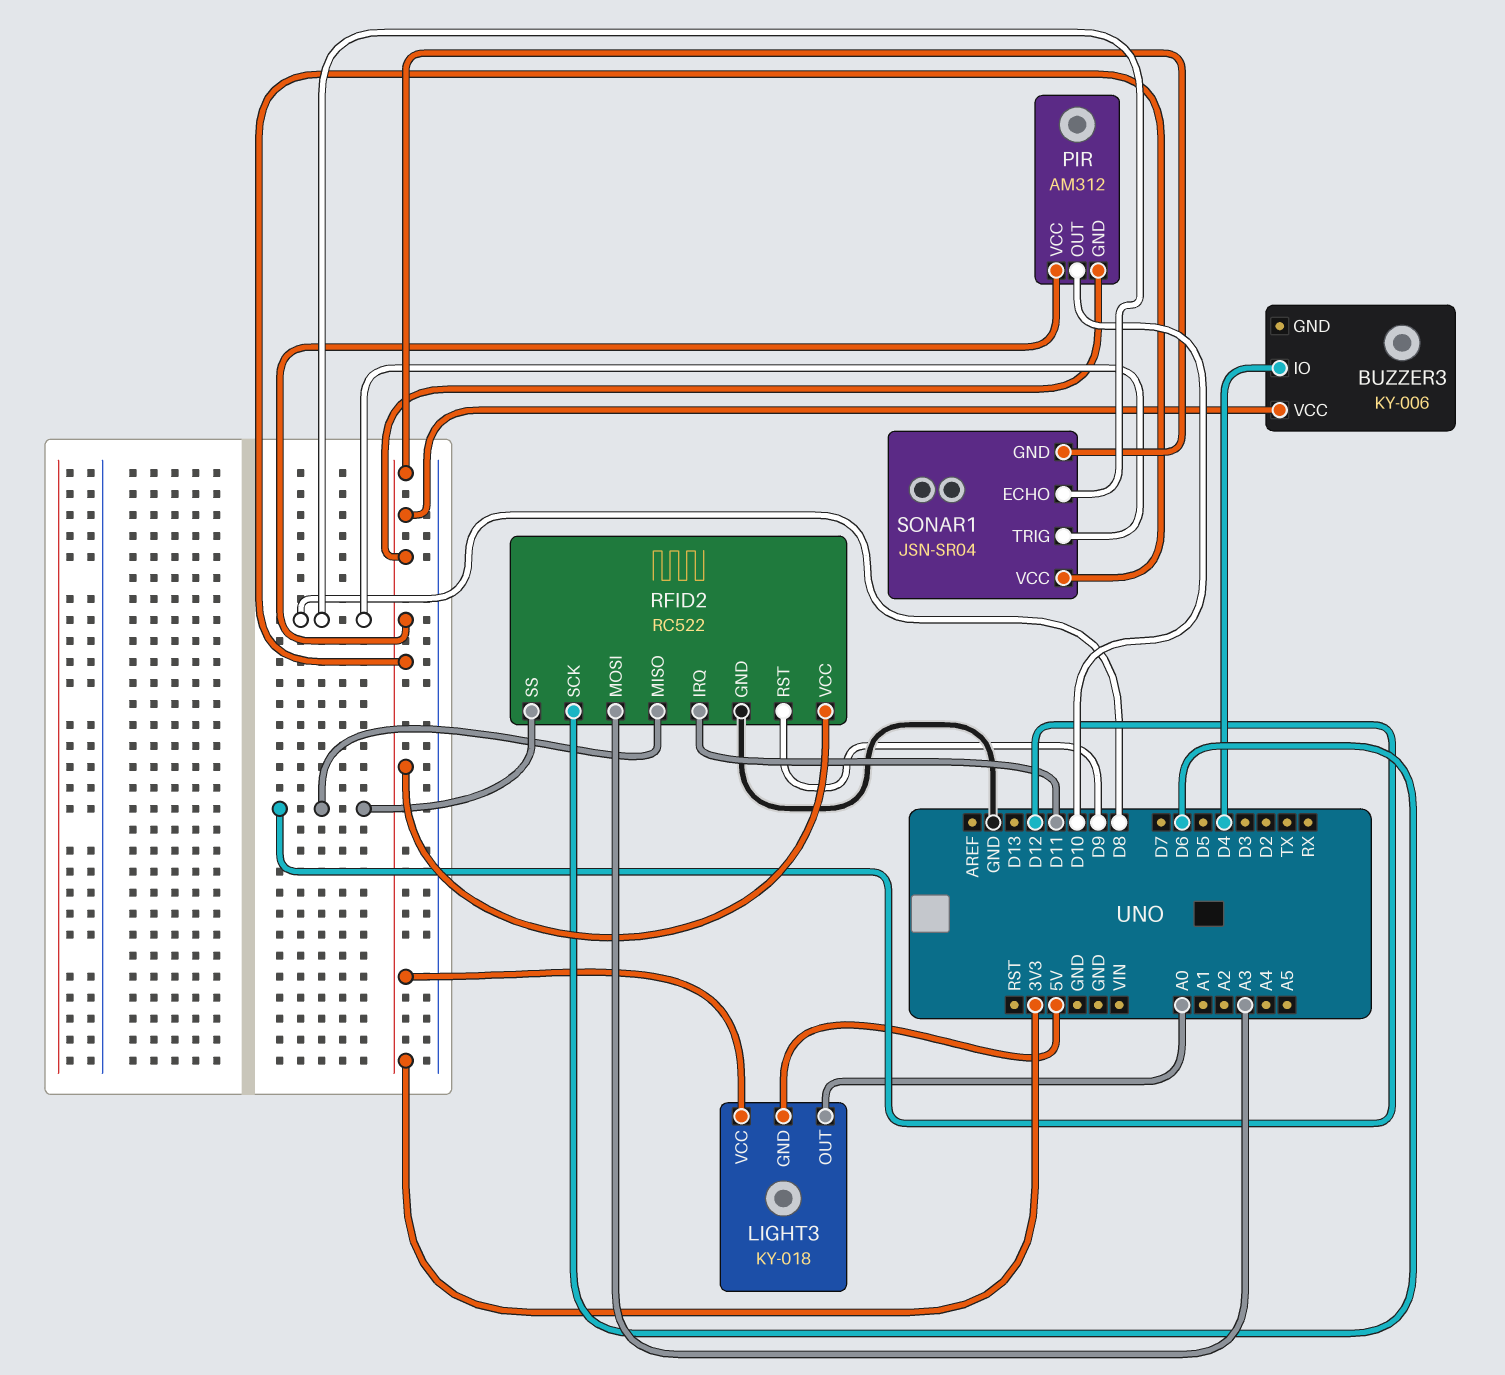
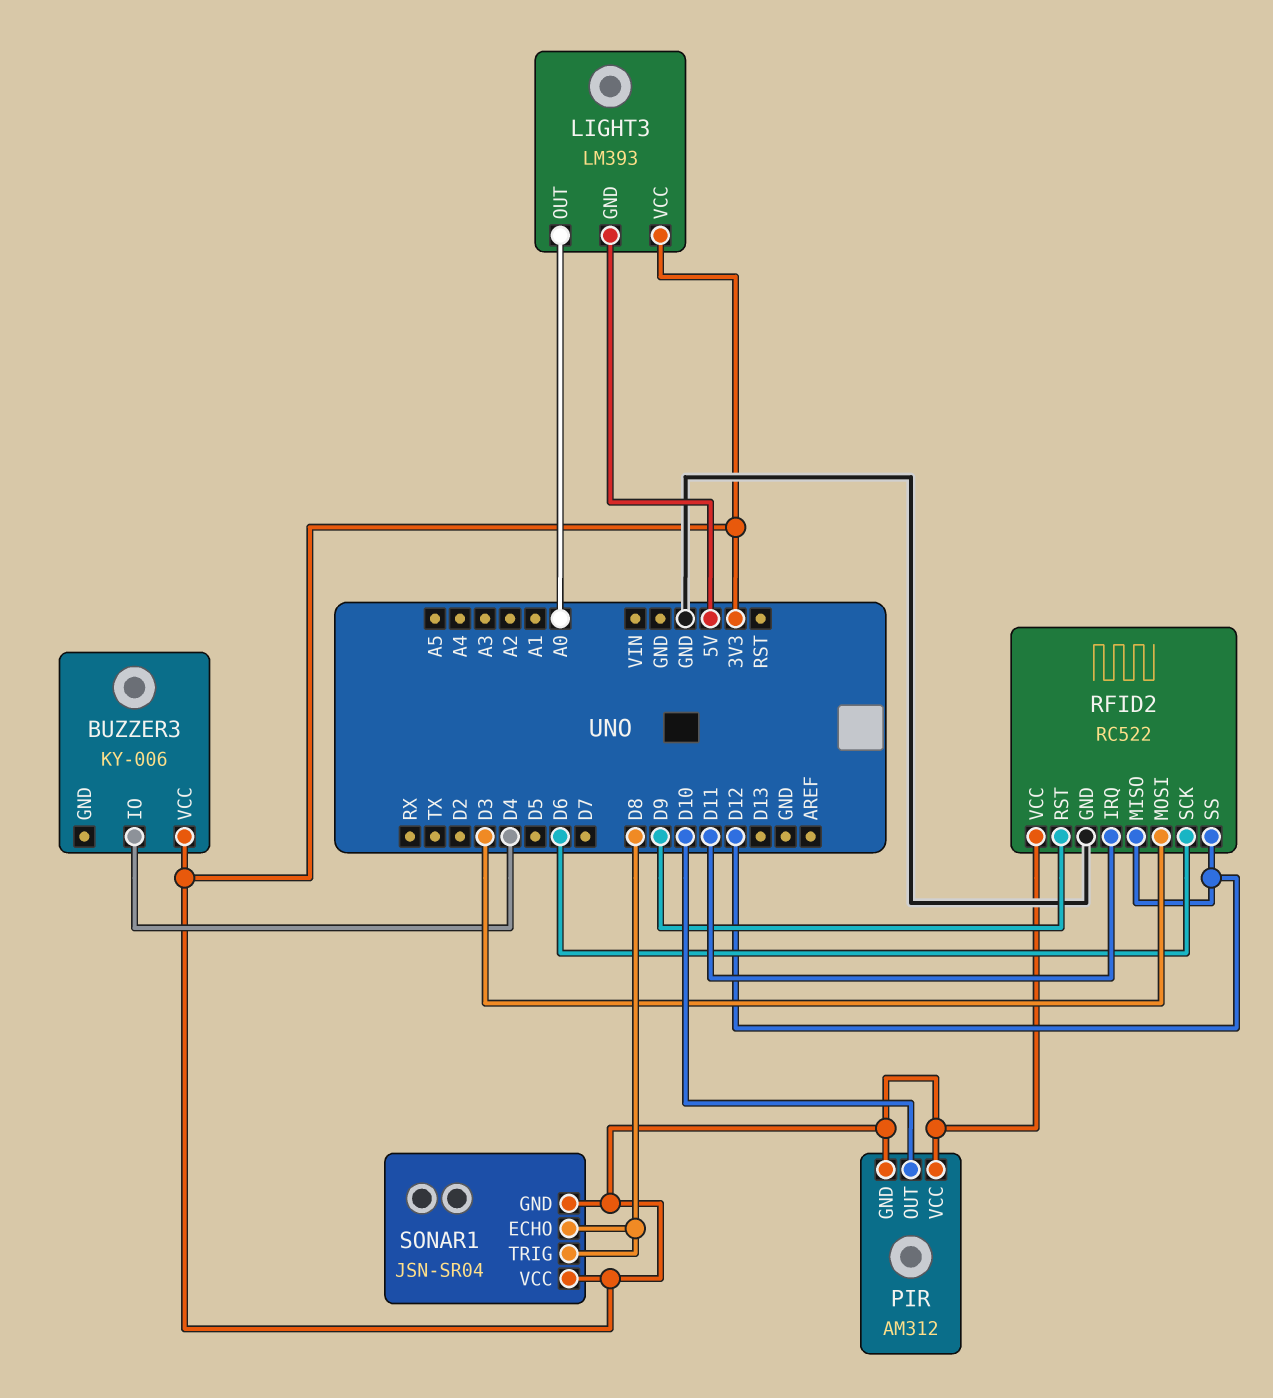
LIGHT3: KY-018 -> LM393
RFID2 pin MOSI: A3 -> D3

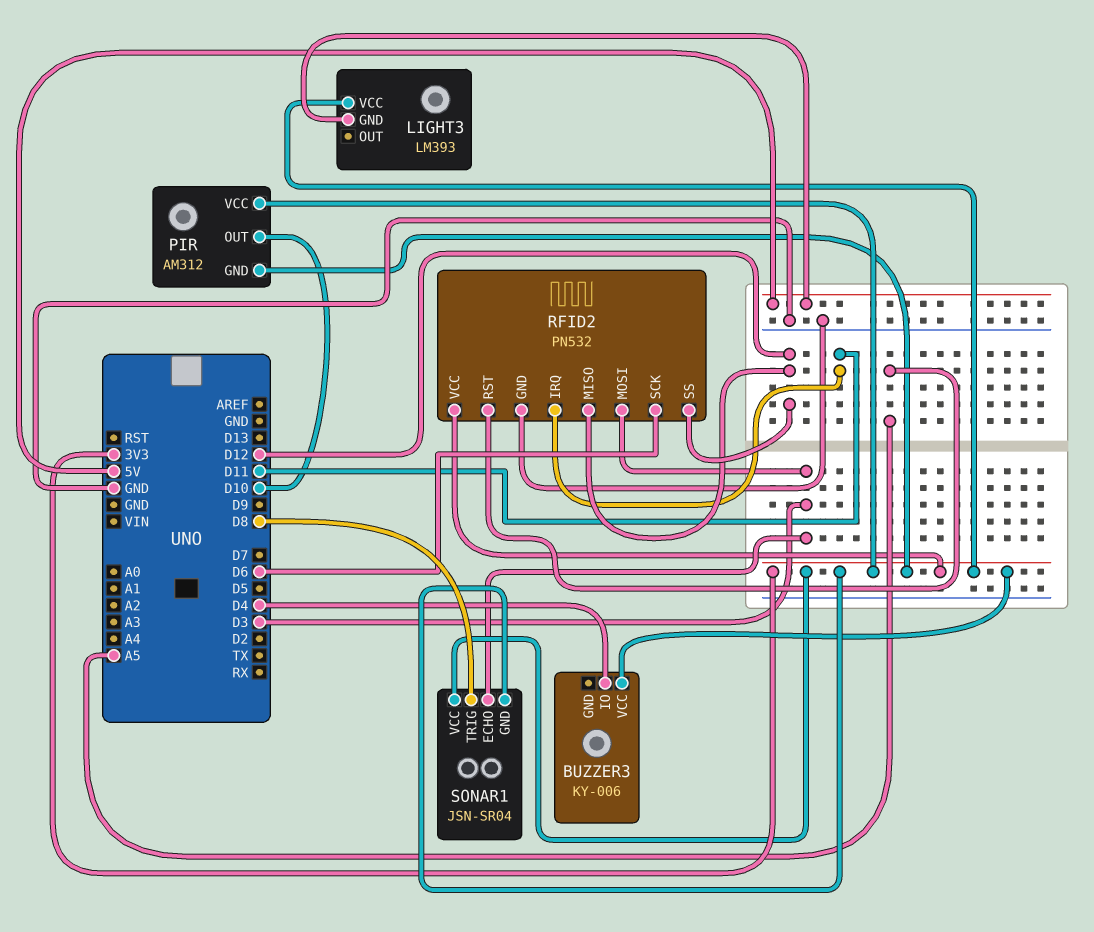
LIGHT3 pin OUT: A0 -> none
RFID2: RC522 -> PN532
RFID2 pin RST: D9 -> A5
SONAR1 pin ECHO: D8 -> D3

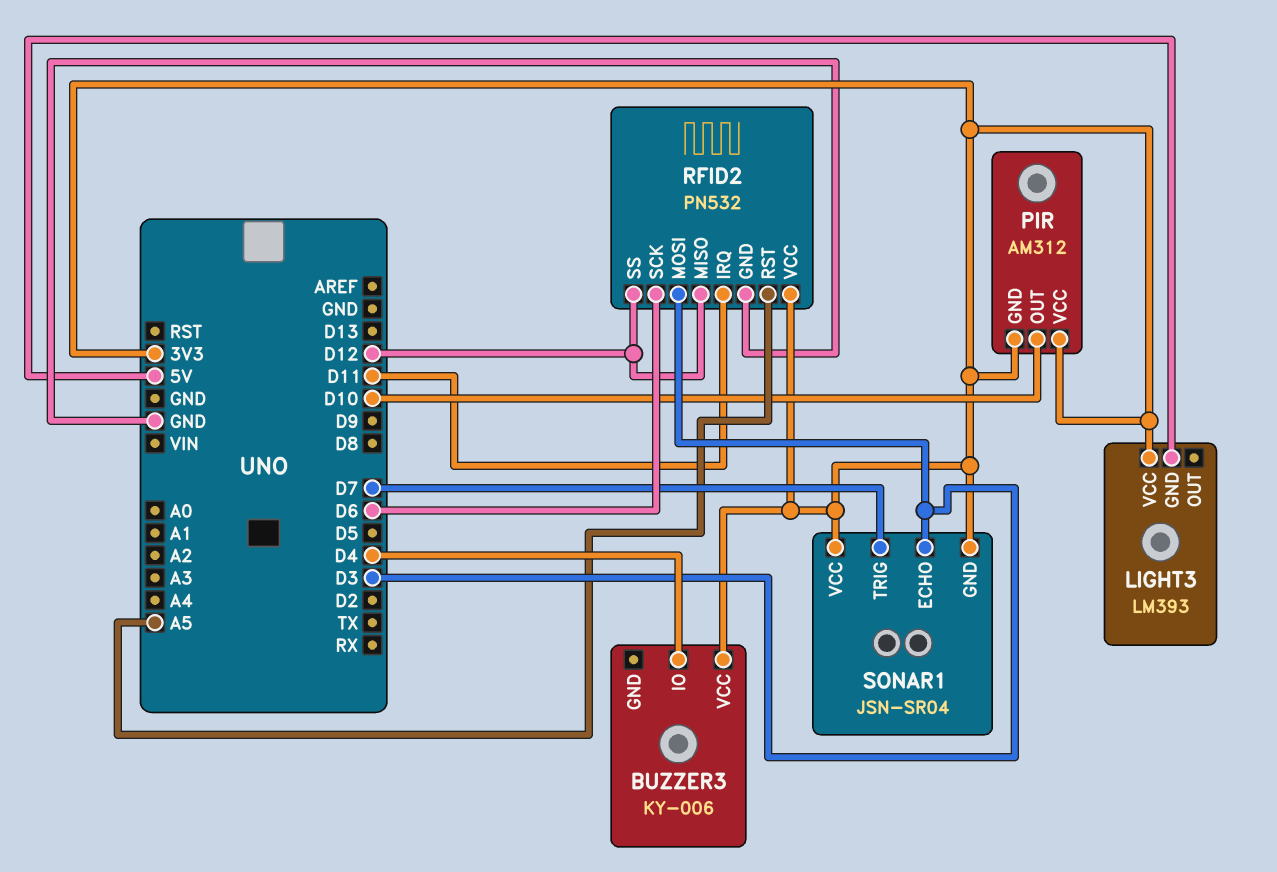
SONAR1 pin TRIG: D8 -> D7

